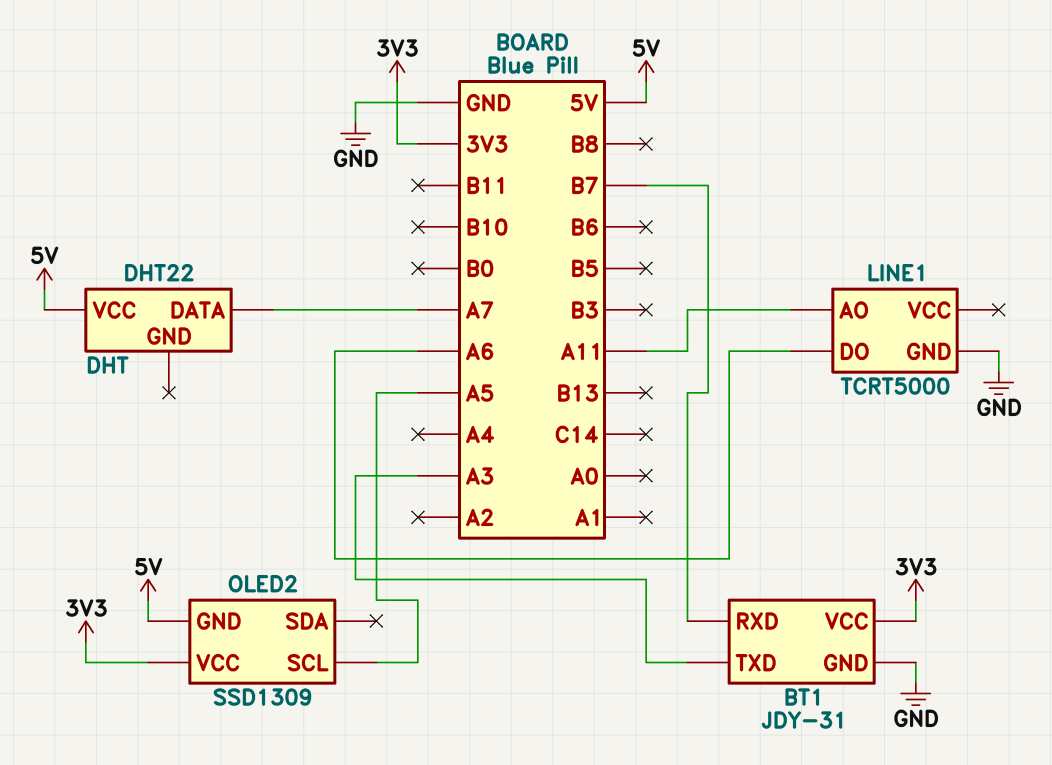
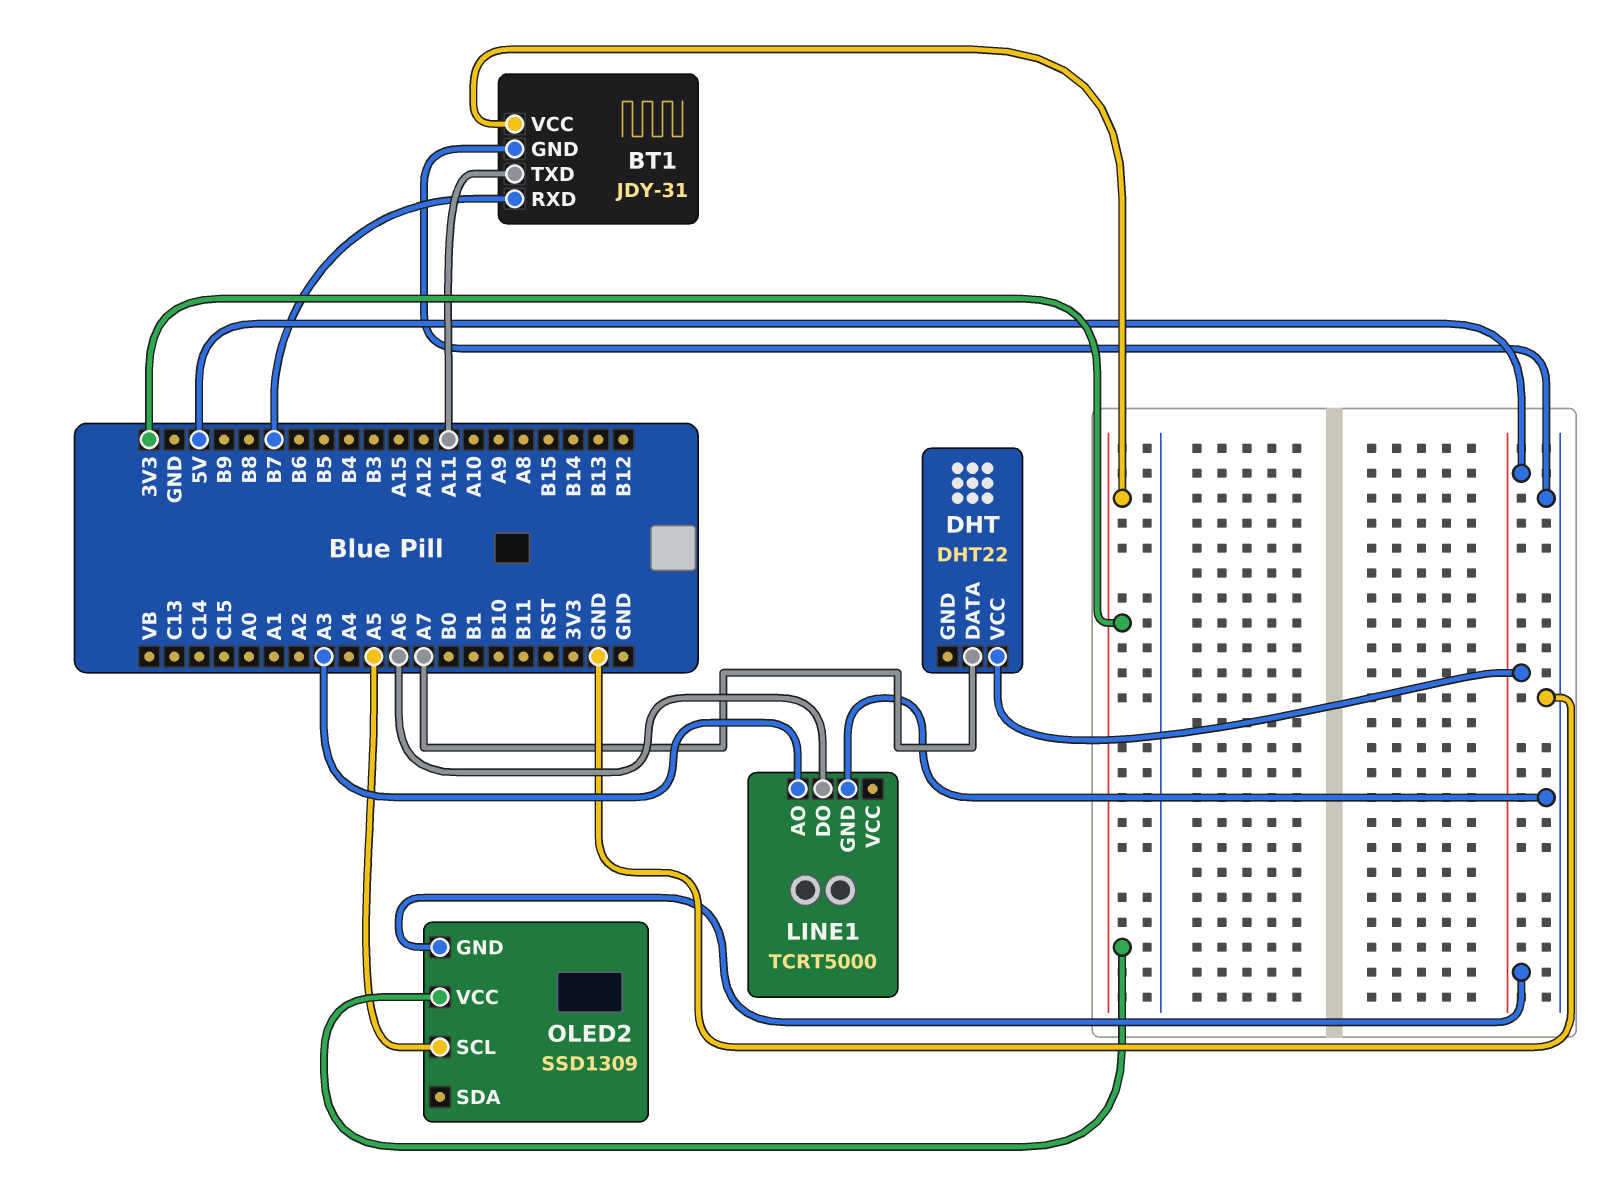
BT1 pin TXD: A3 -> A11
LINE1 pin AO: A11 -> A3

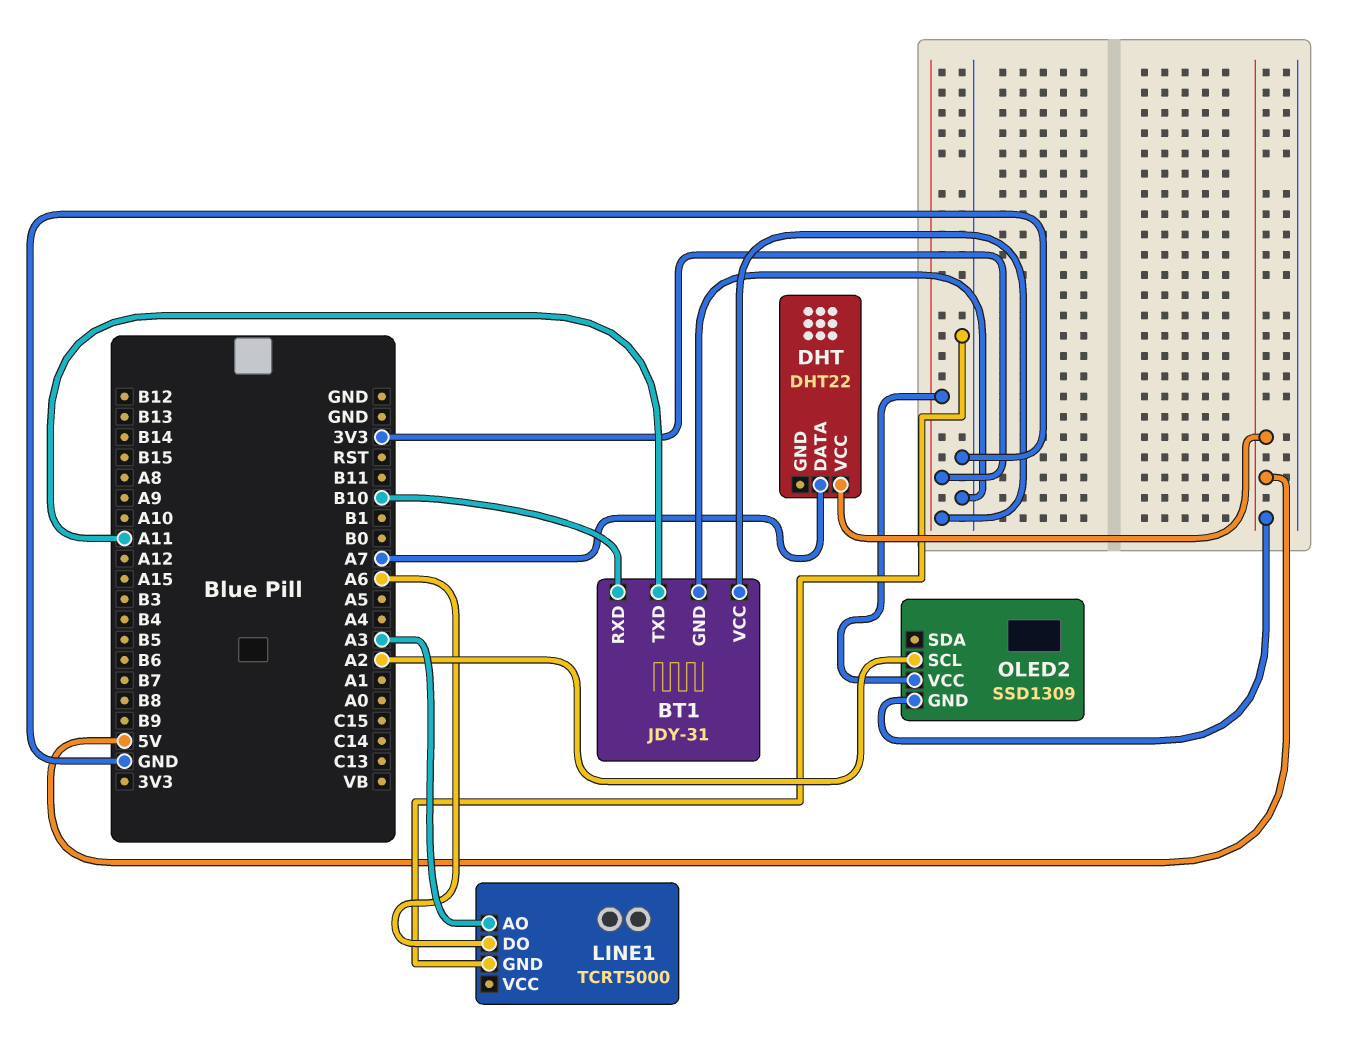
BT1 pin RXD: B7 -> B10
OLED2 pin SCL: A5 -> A2

